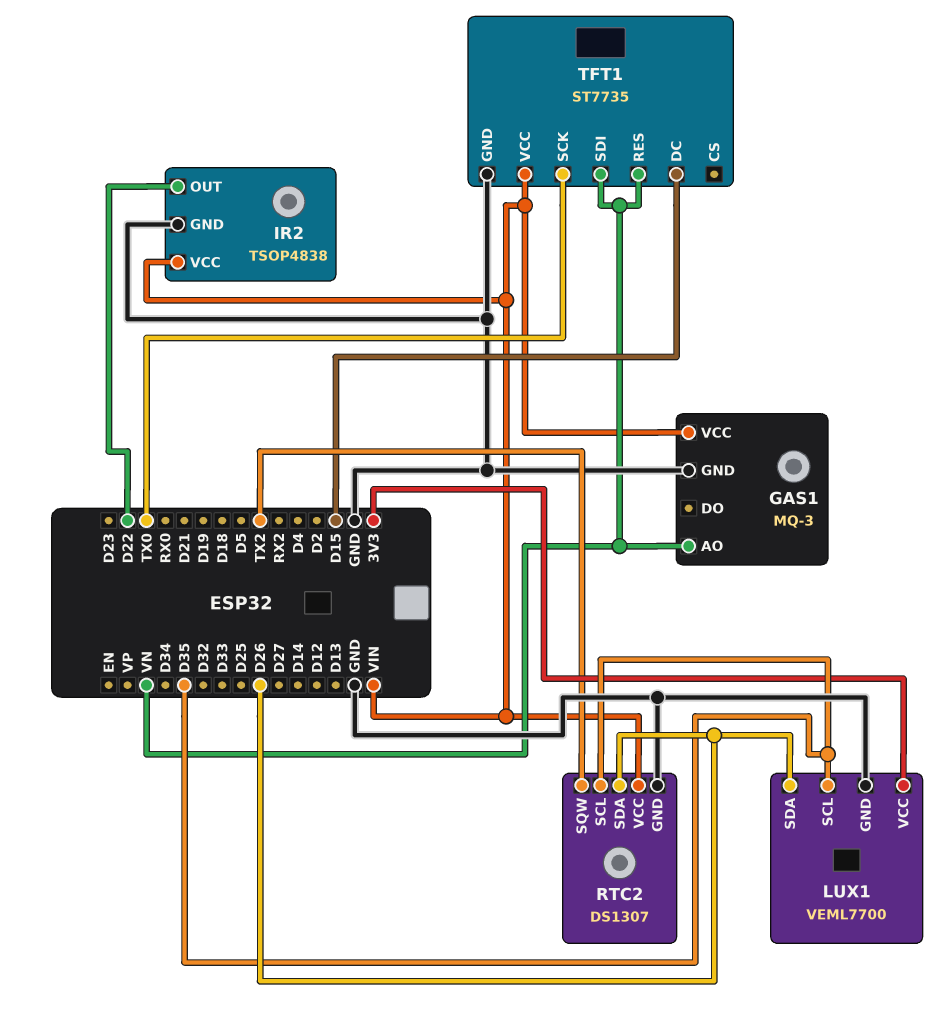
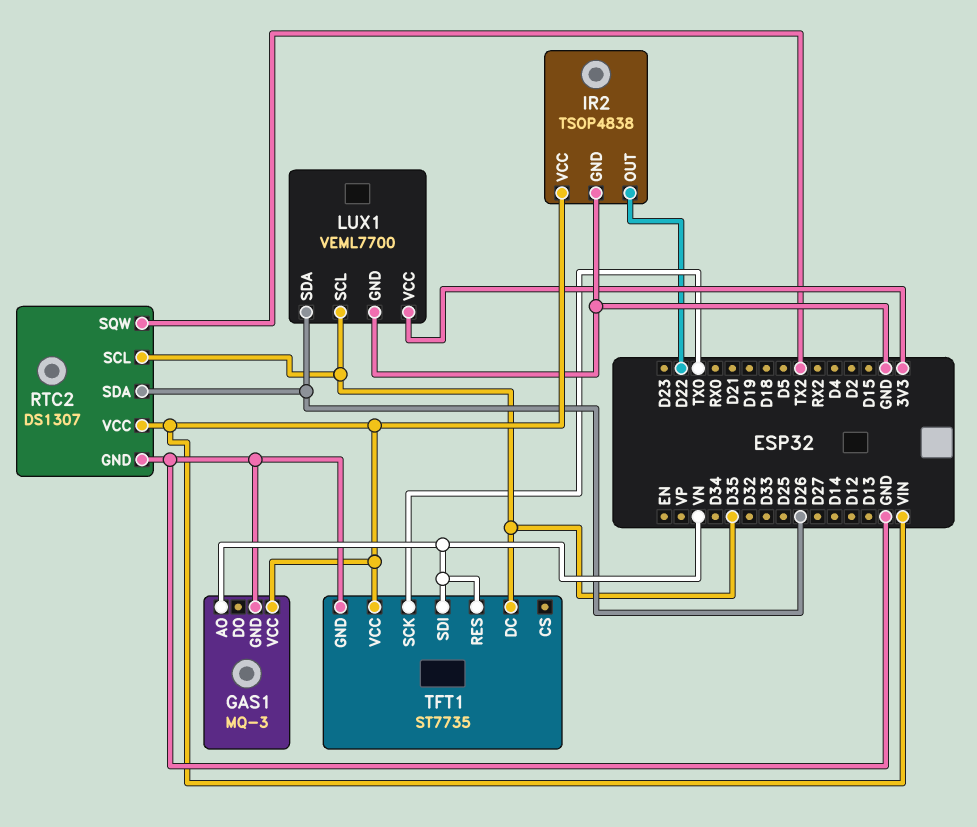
TFT1 pin DC: D15 -> D35

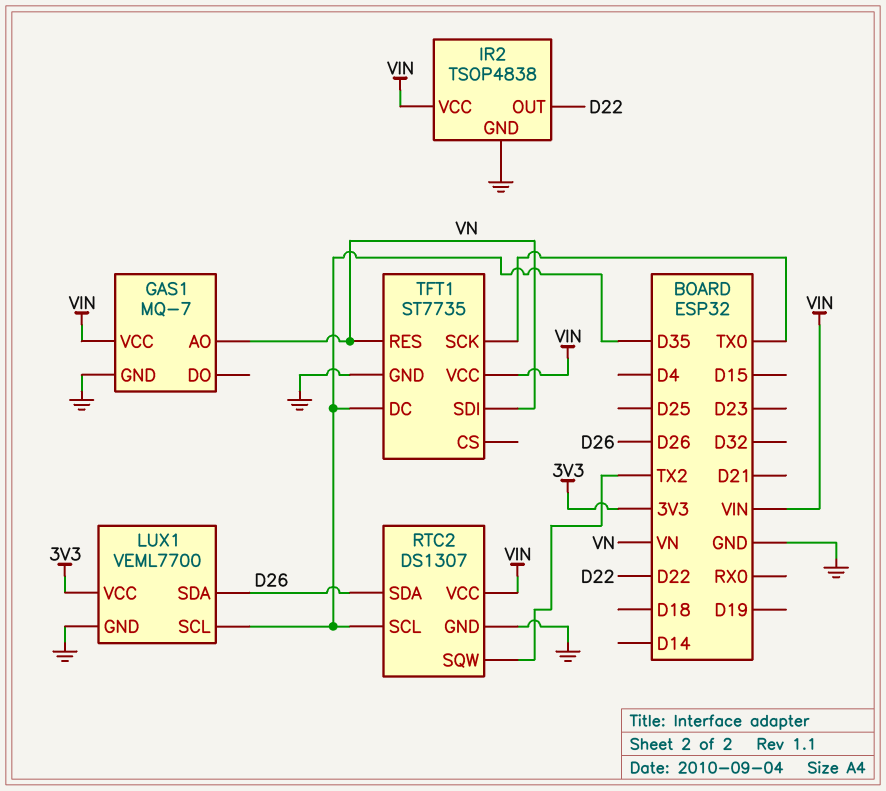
GAS1: MQ-3 -> MQ-7

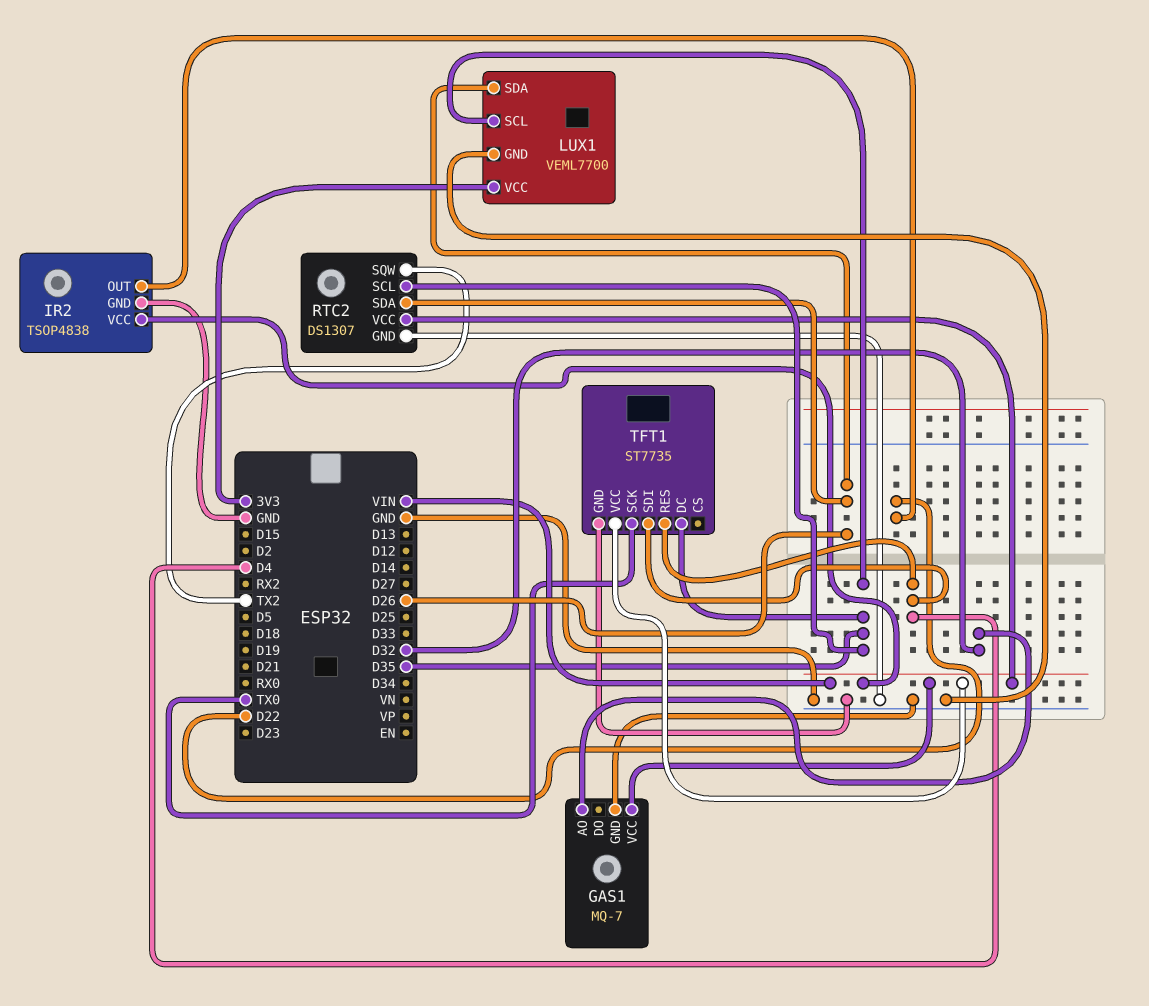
GAS1 pin AO: VN -> D32
TFT1 pin RES: VN -> D4
TFT1 pin SDI: VN -> D4

